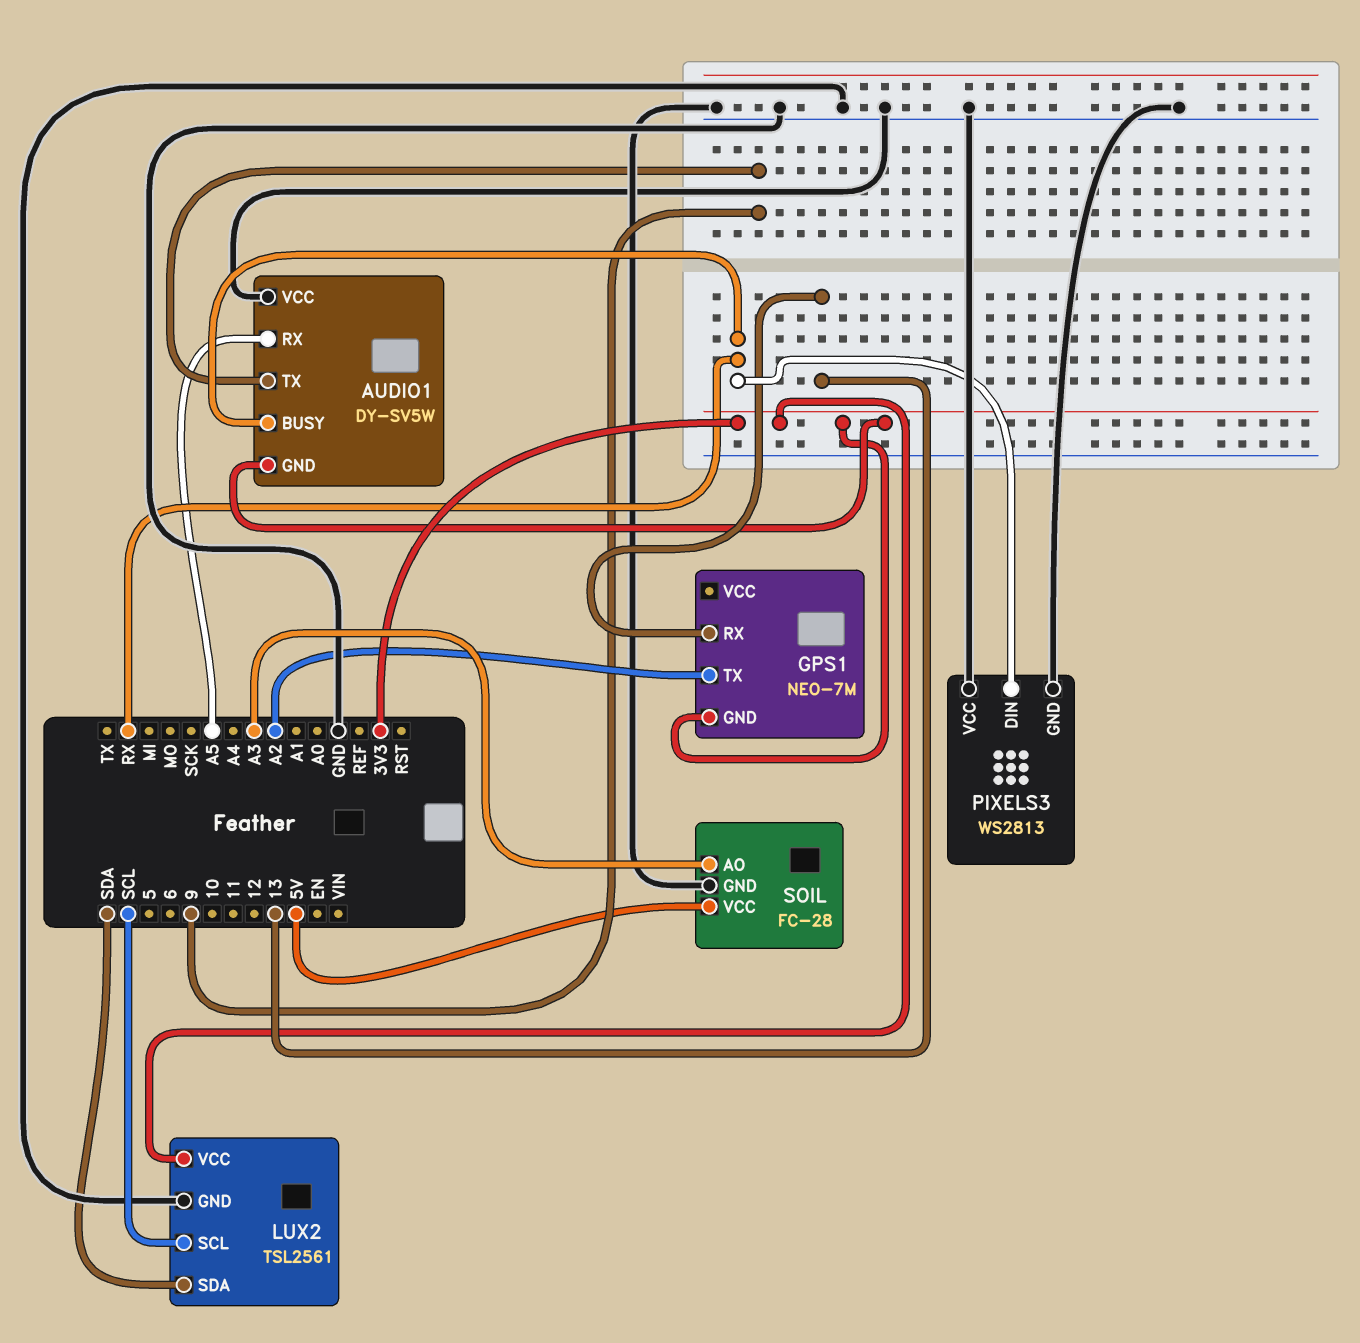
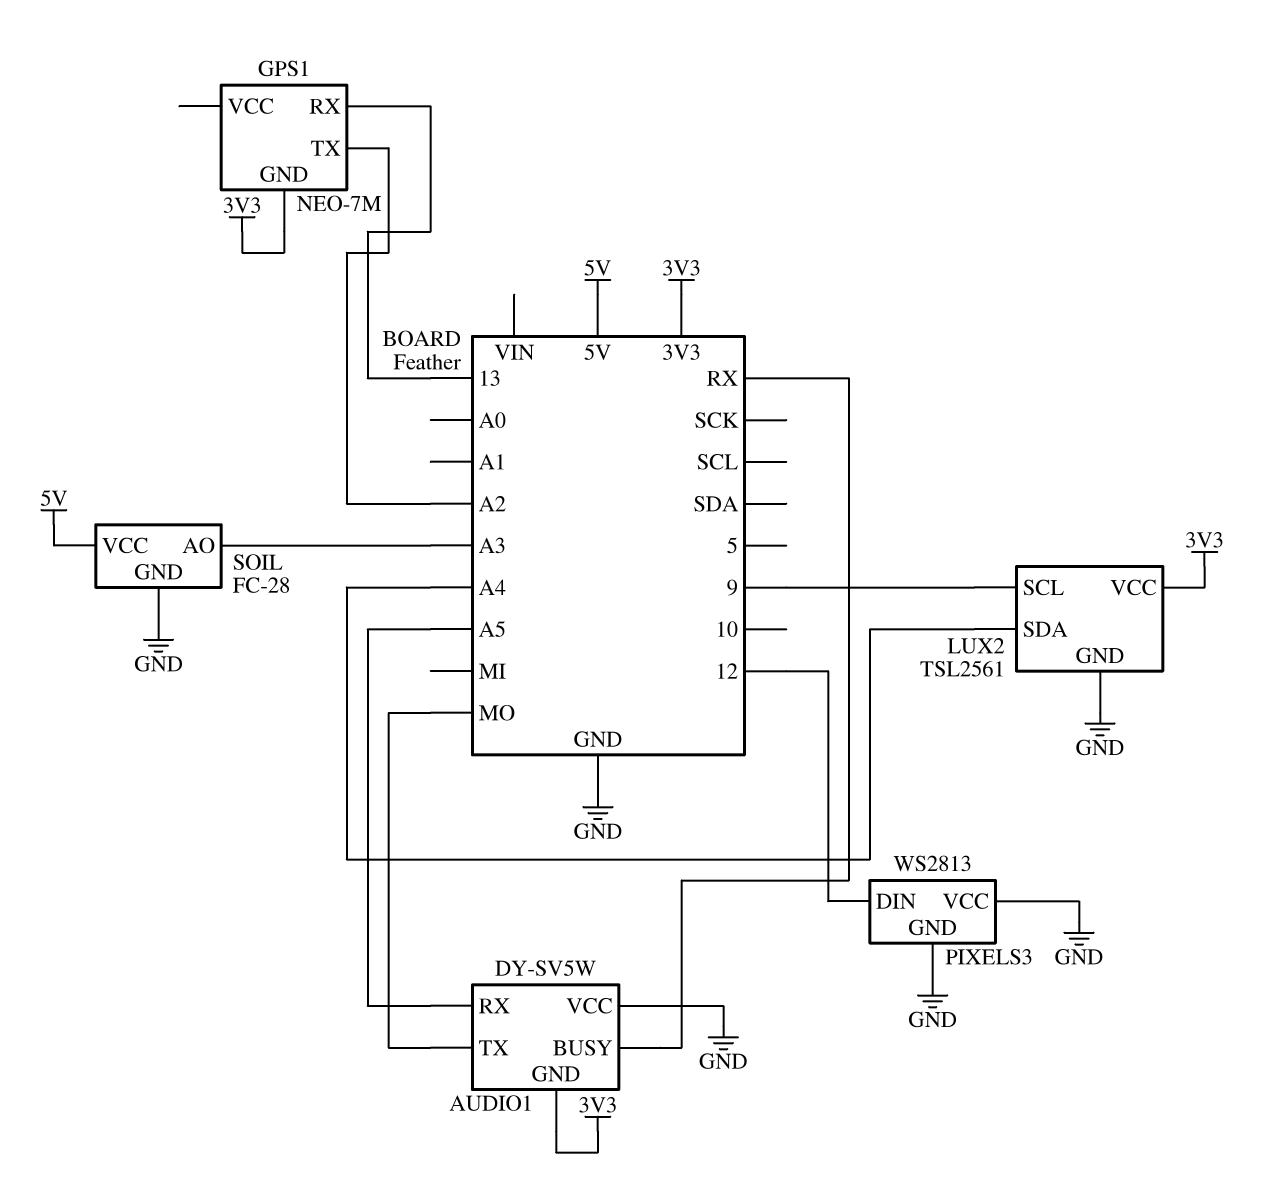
AUDIO1 pin TX: 9 -> MO
LUX2 pin SCL: SCL -> 9
LUX2 pin SDA: SDA -> A4
PIXELS3 pin DIN: RX -> 12

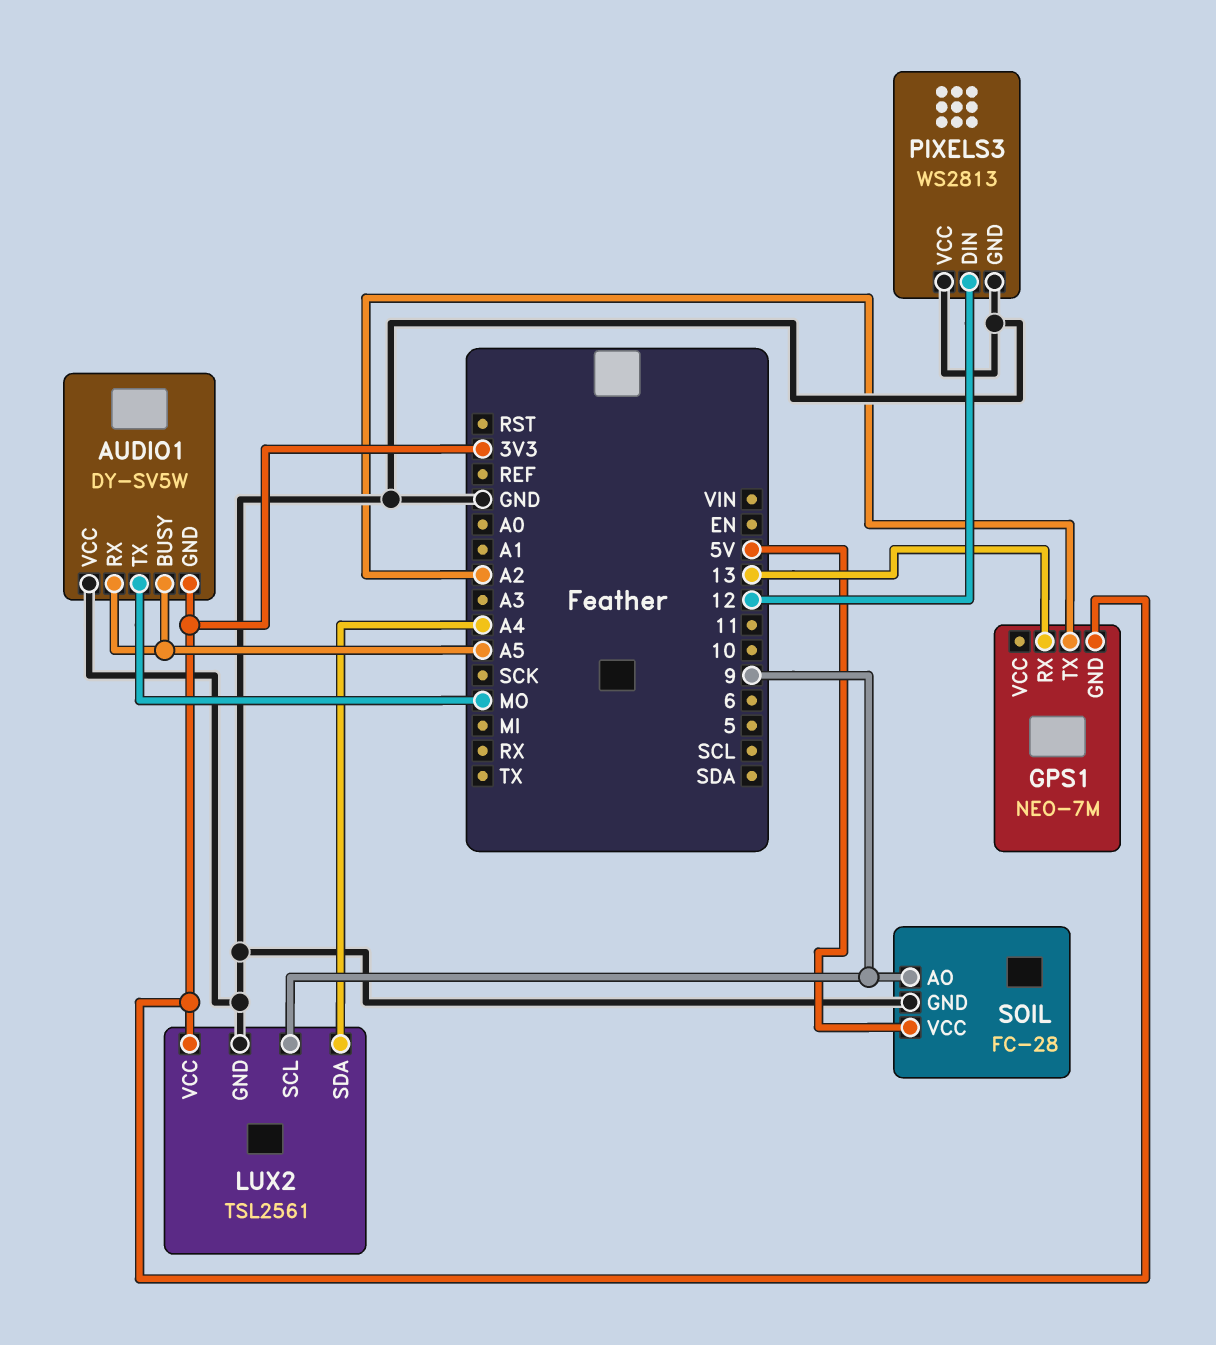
AUDIO1 pin BUSY: RX -> A5
SOIL pin AO: A3 -> 9

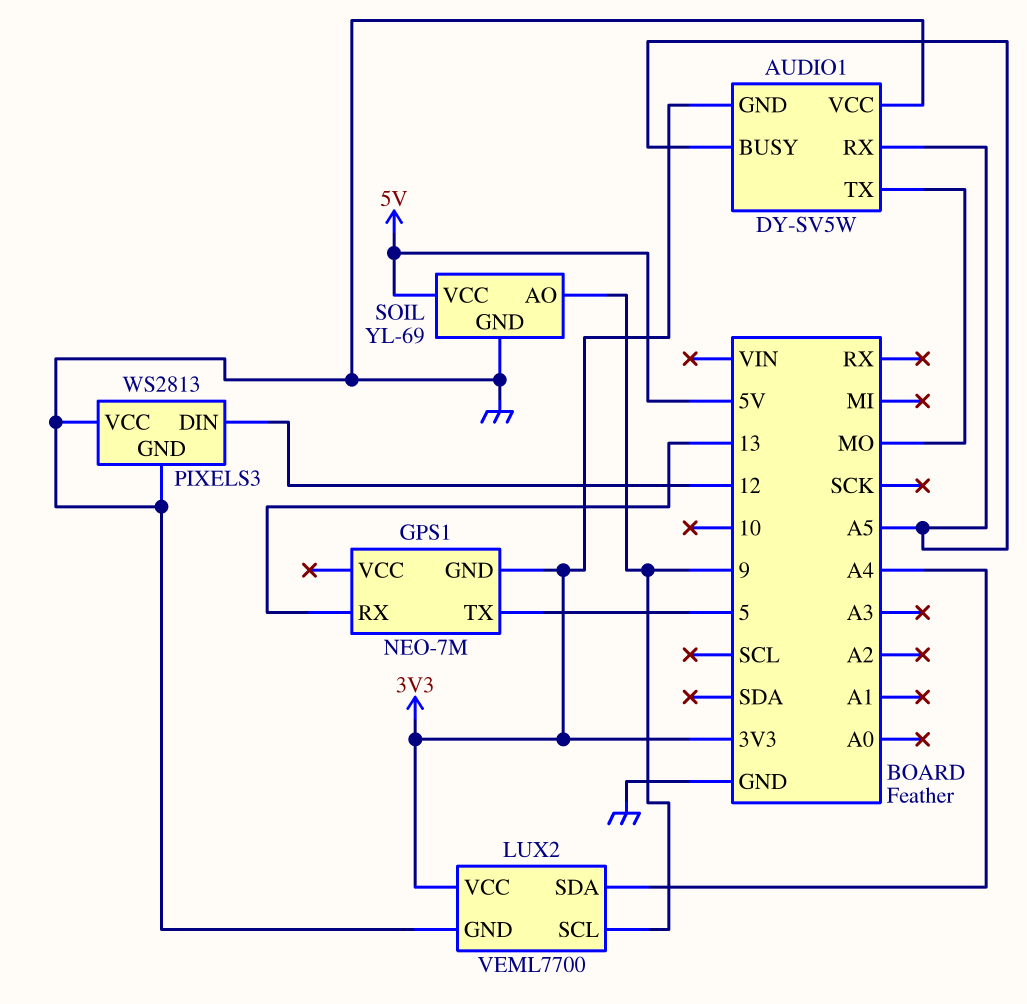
GPS1 pin TX: A2 -> 5
LUX2: TSL2561 -> VEML7700
SOIL: FC-28 -> YL-69

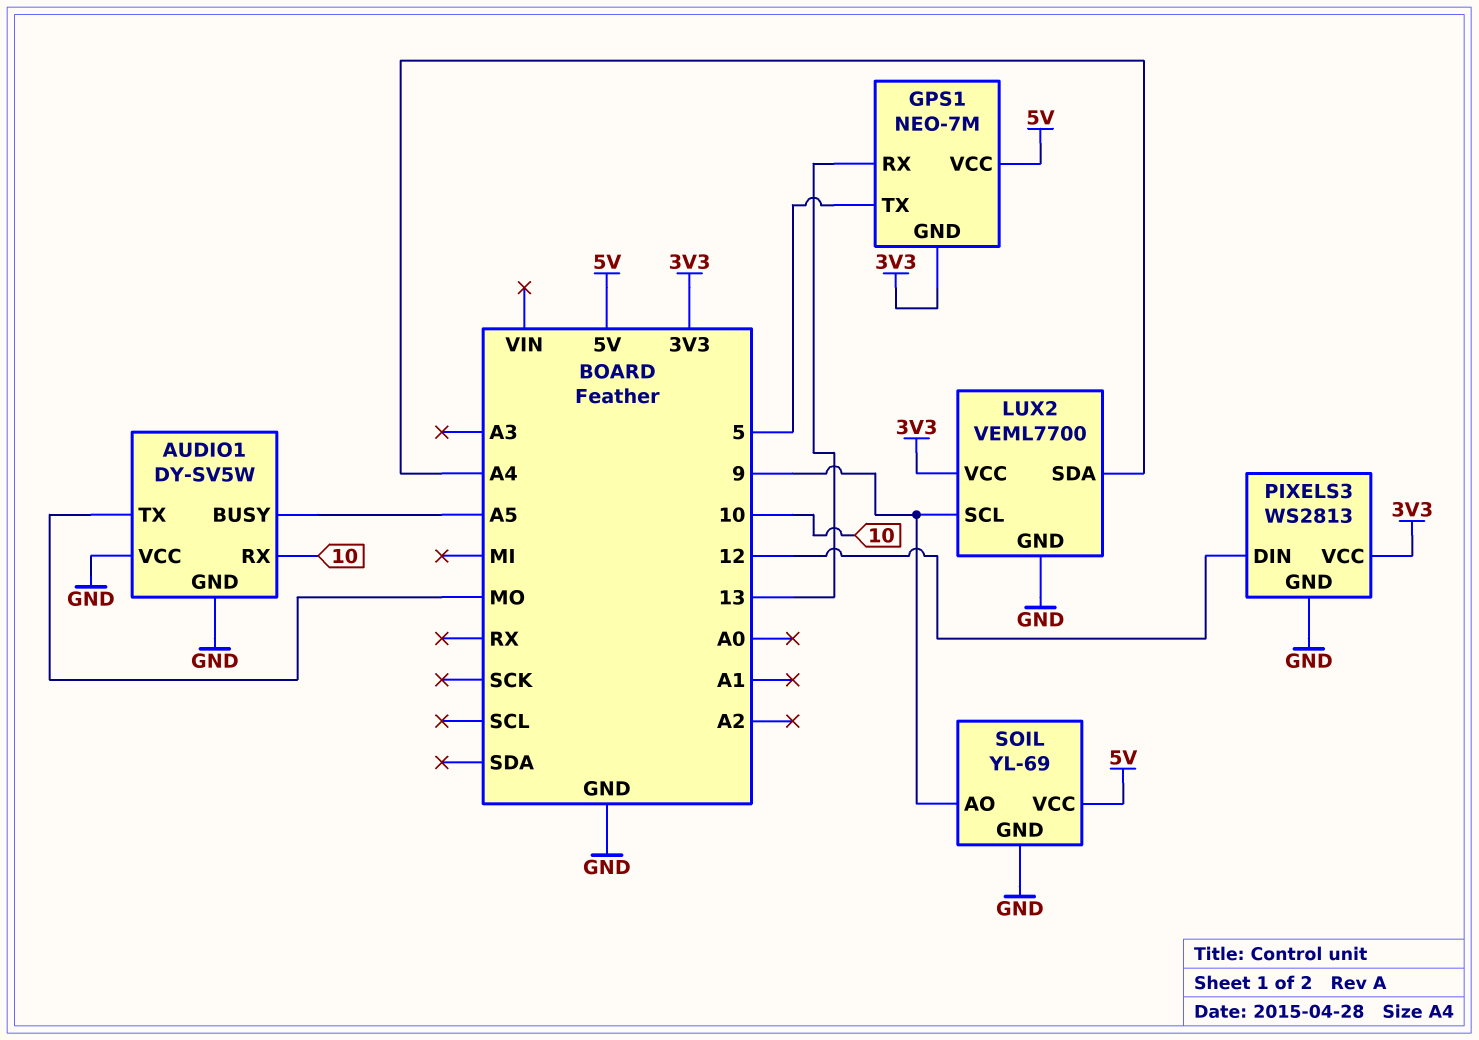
AUDIO1 pin GND: 3V3 -> GND
AUDIO1 pin RX: A5 -> 10
GPS1 pin VCC: none -> 5V
PIXELS3 pin VCC: GND -> 3V3

